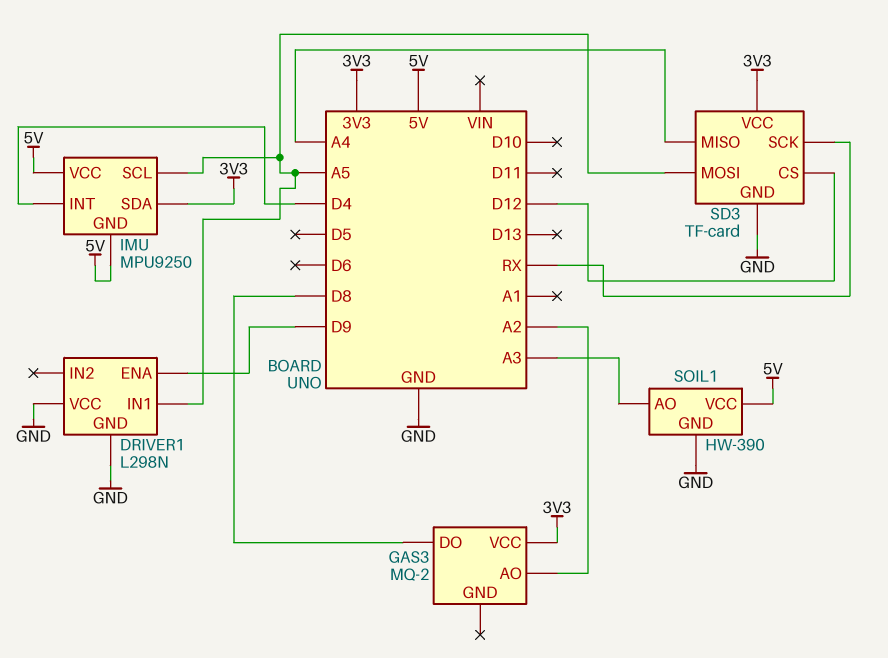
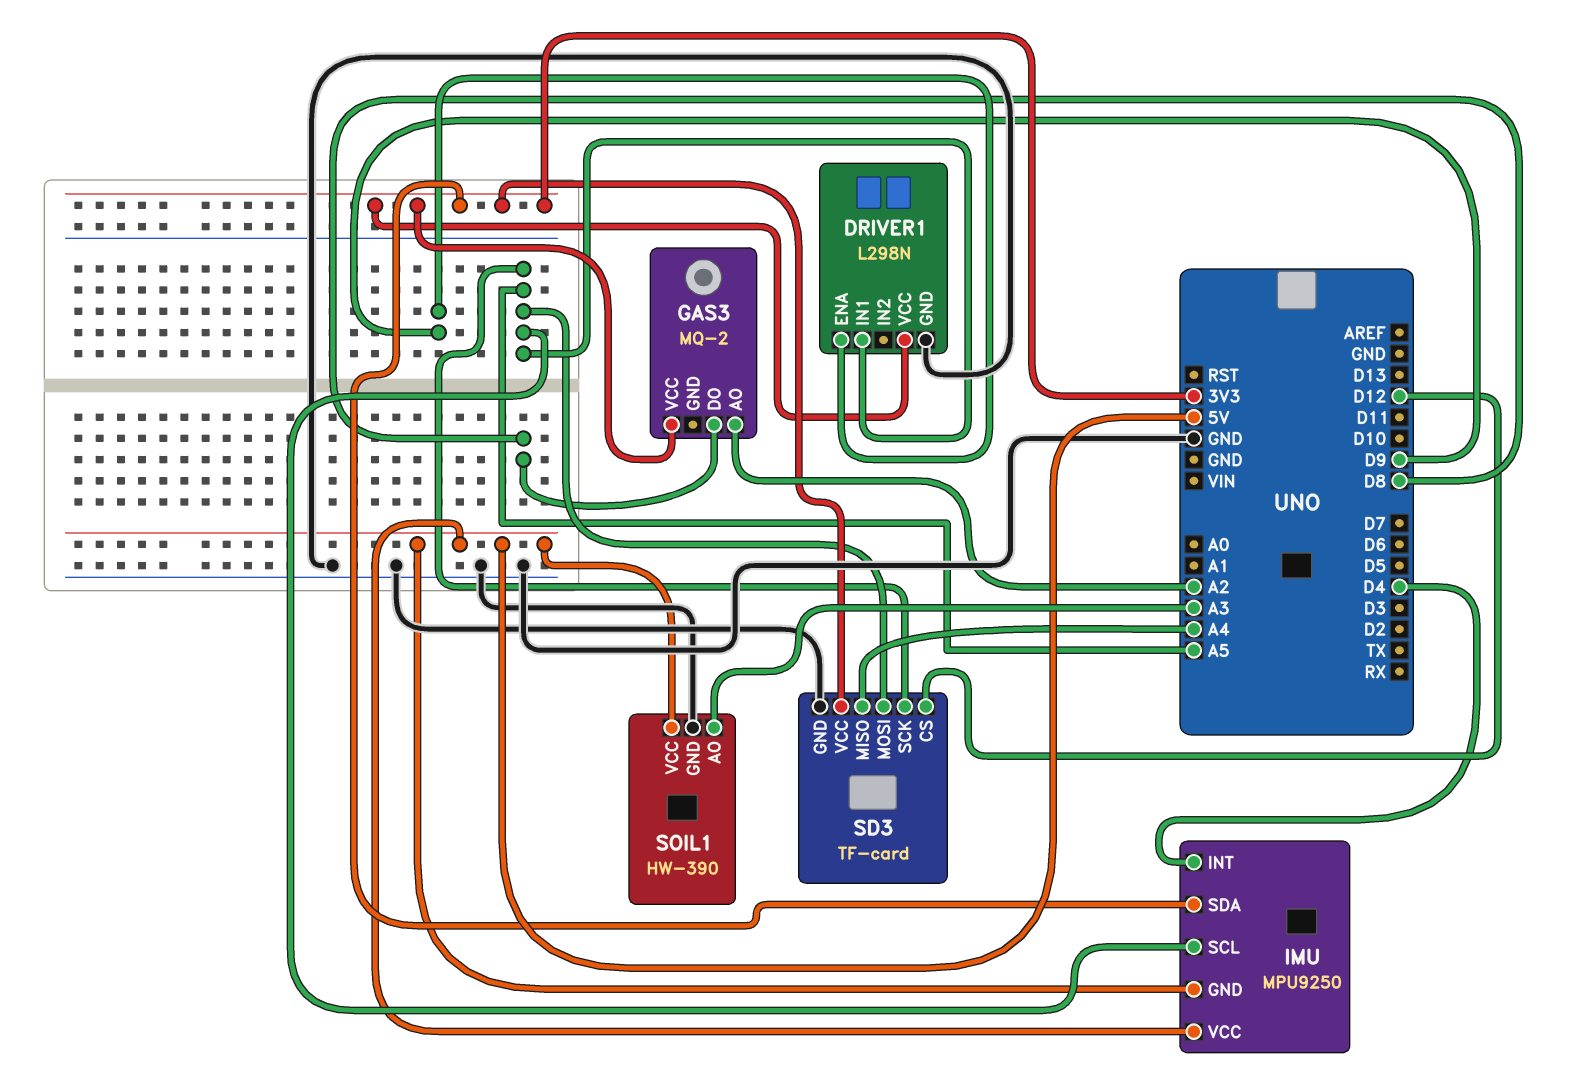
DRIVER1 pin VCC: GND -> 3V3
SD3 pin SCK: RX -> A5

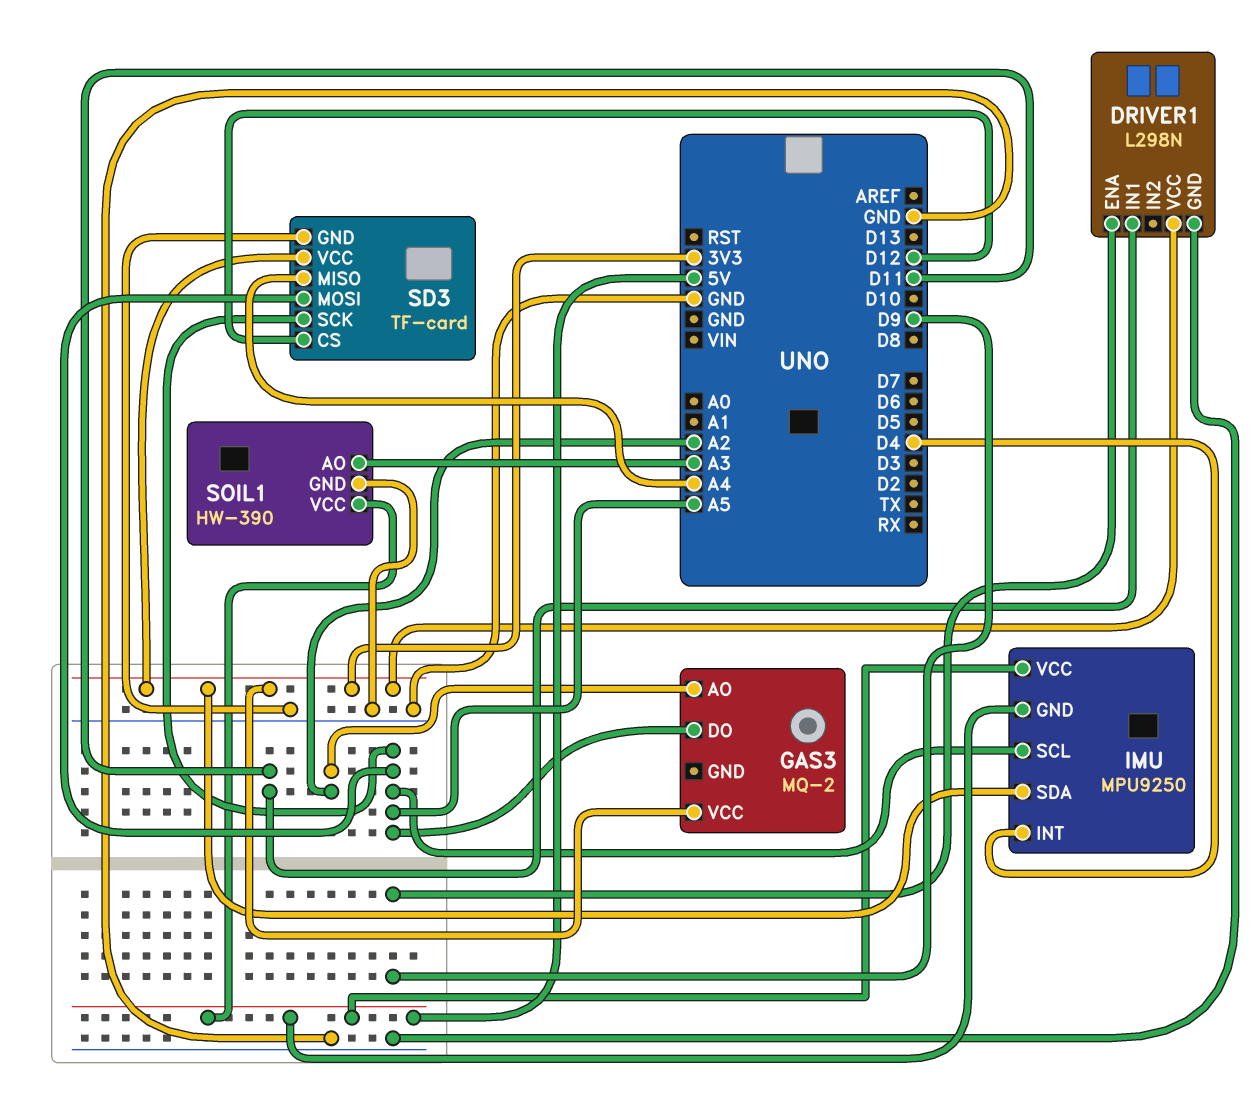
DRIVER1 pin IN1: A5 -> D11
GAS3 pin DO: D8 -> A5

